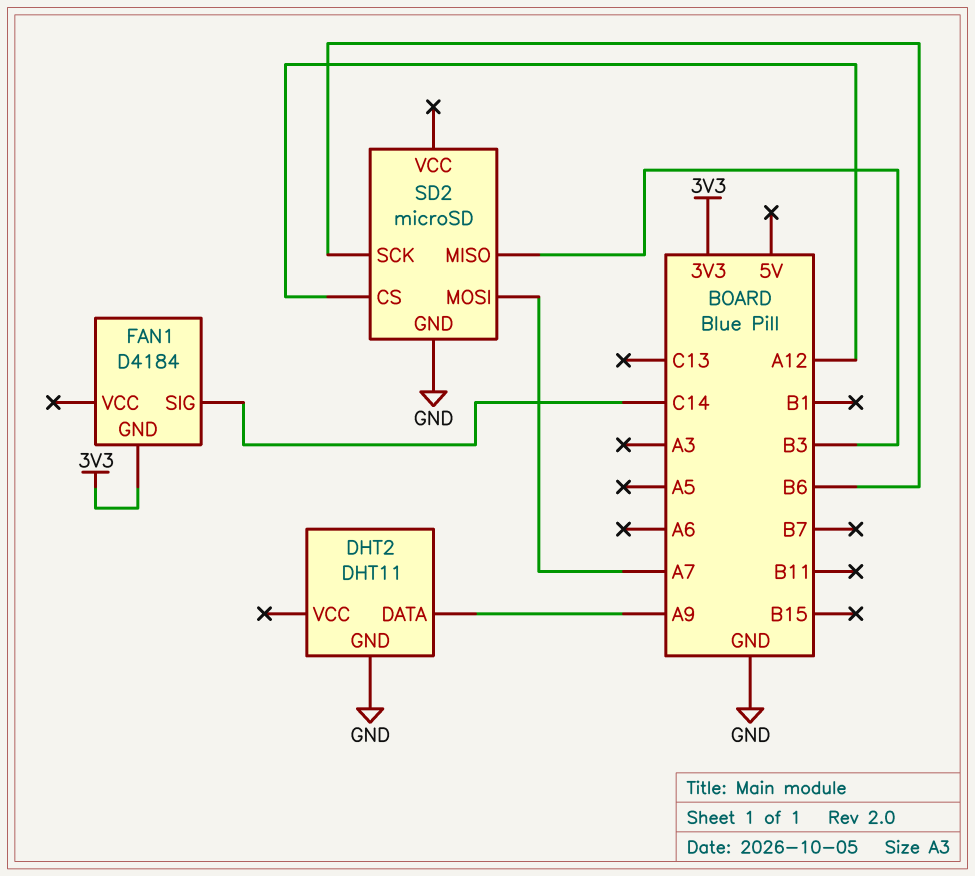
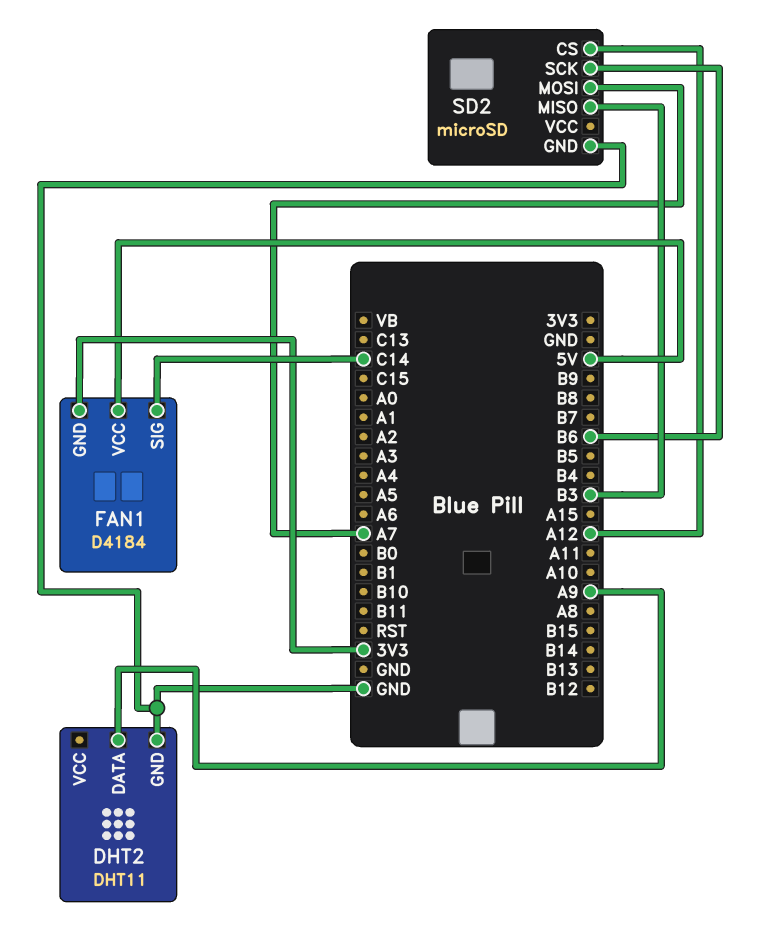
FAN1 pin VCC: none -> 5V

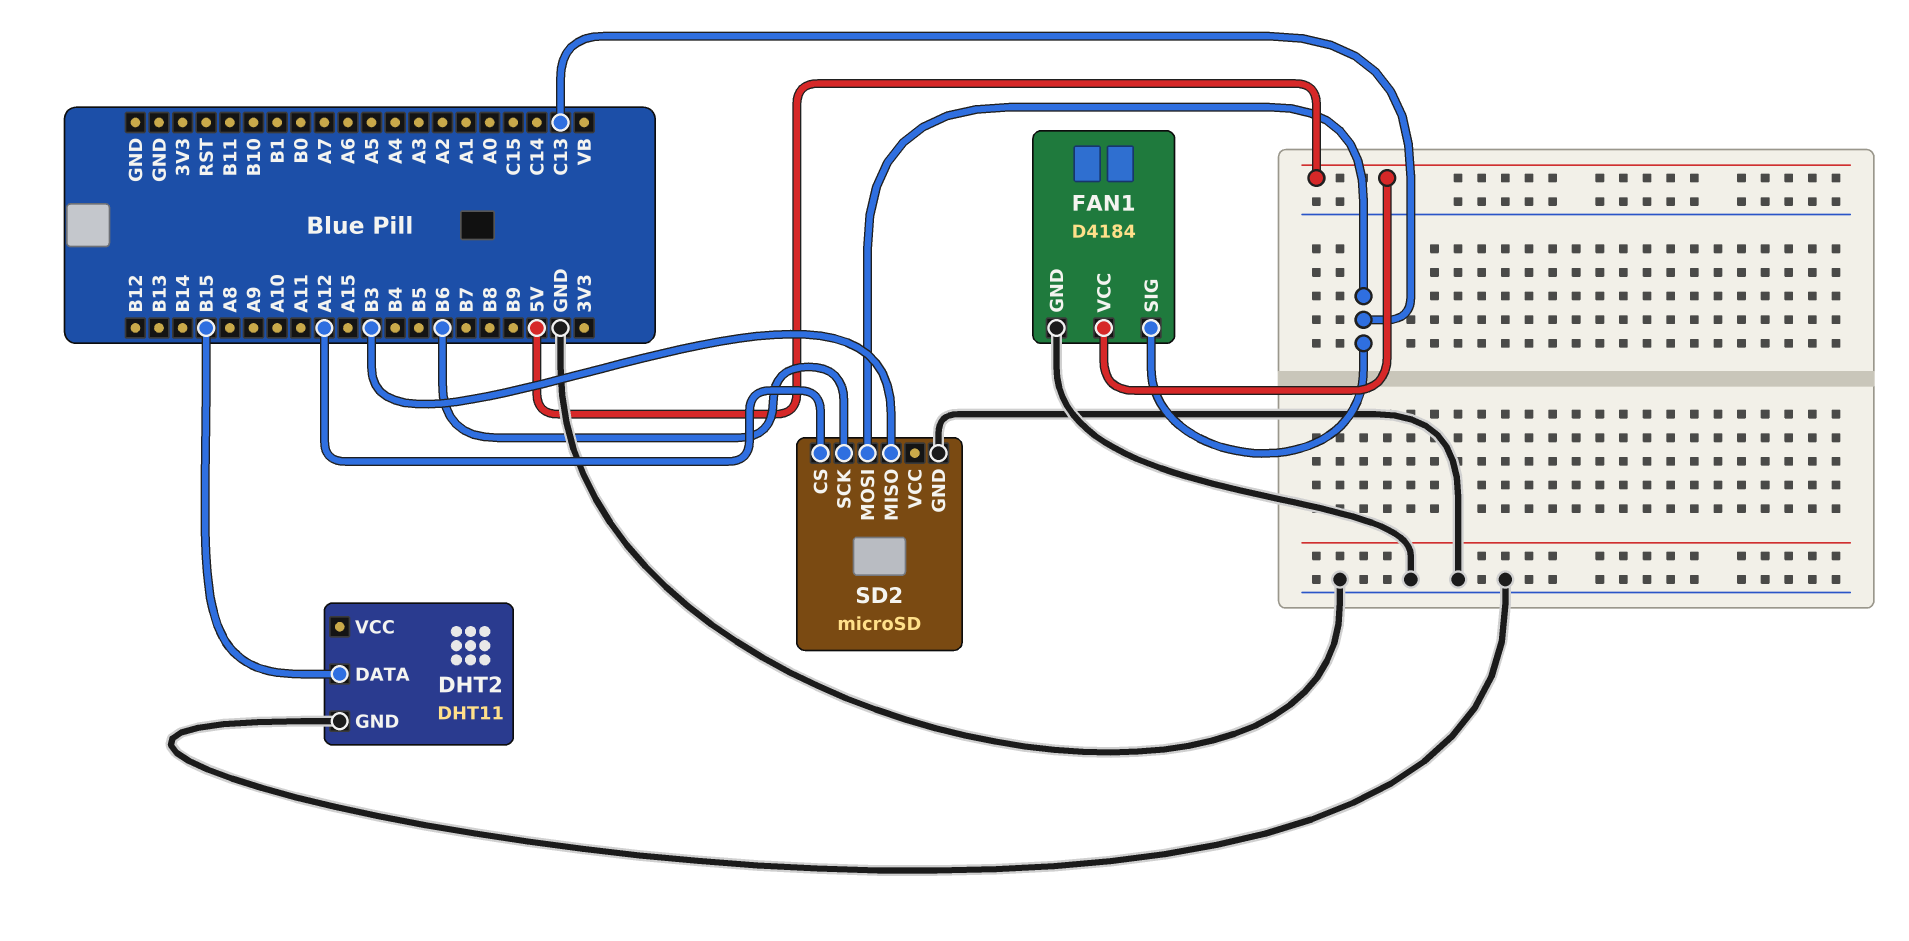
DHT2 pin DATA: A9 -> B15
FAN1 pin GND: 3V3 -> GND
FAN1 pin SIG: C14 -> C13
SD2 pin MOSI: A7 -> C13

